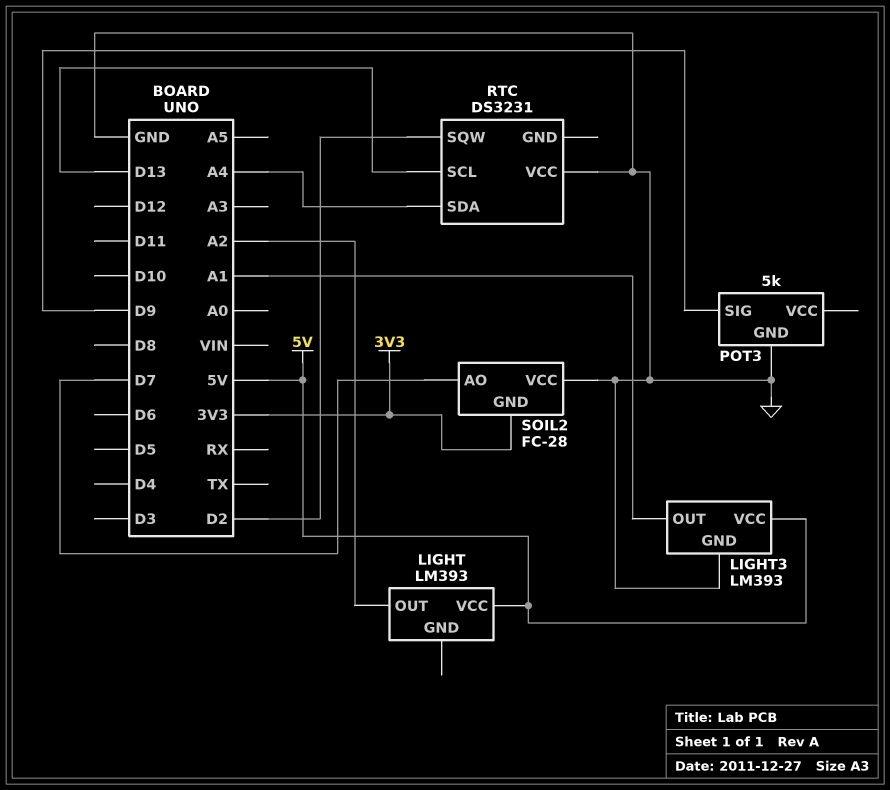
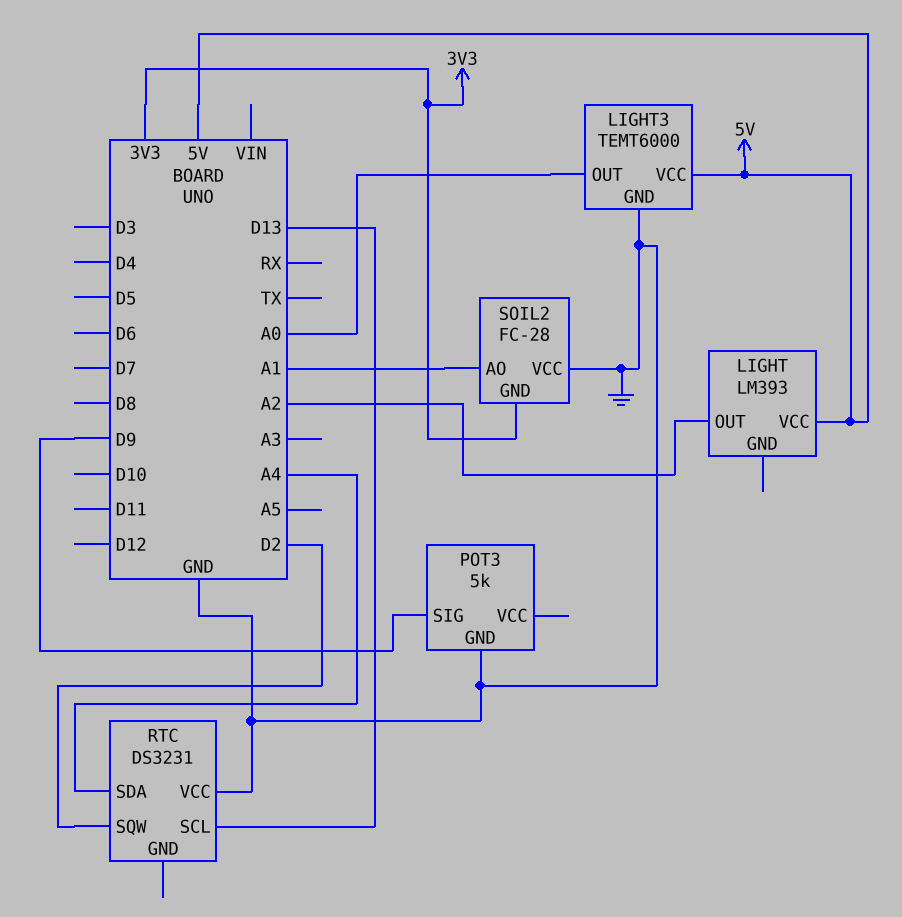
LIGHT3: LM393 -> TEMT6000
LIGHT3 pin OUT: A1 -> A0
SOIL2 pin AO: D7 -> A1

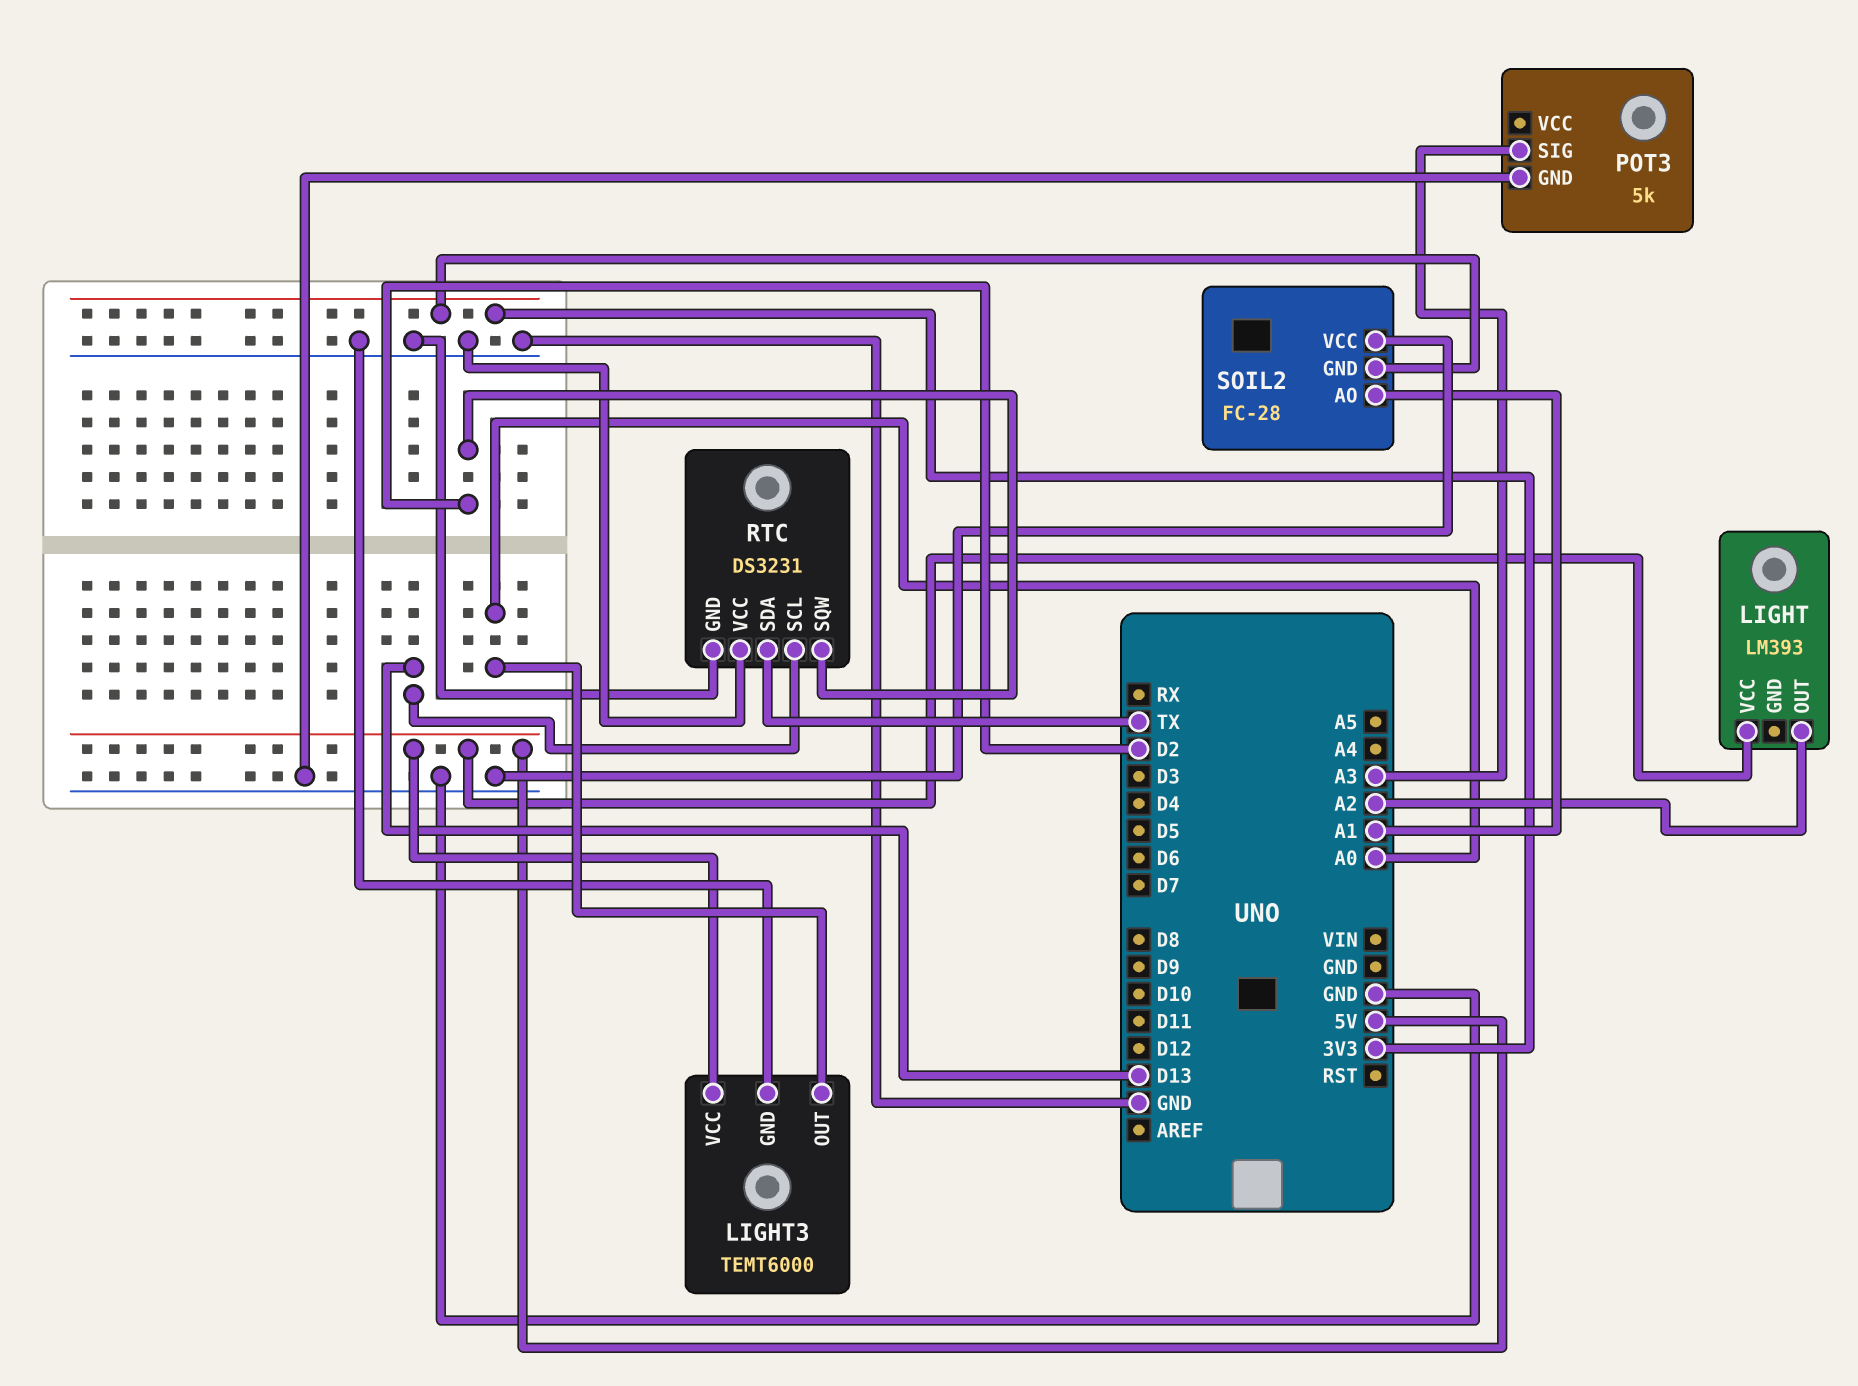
POT3 pin SIG: D9 -> A3
RTC pin GND: none -> GND
RTC pin SDA: A4 -> TX

